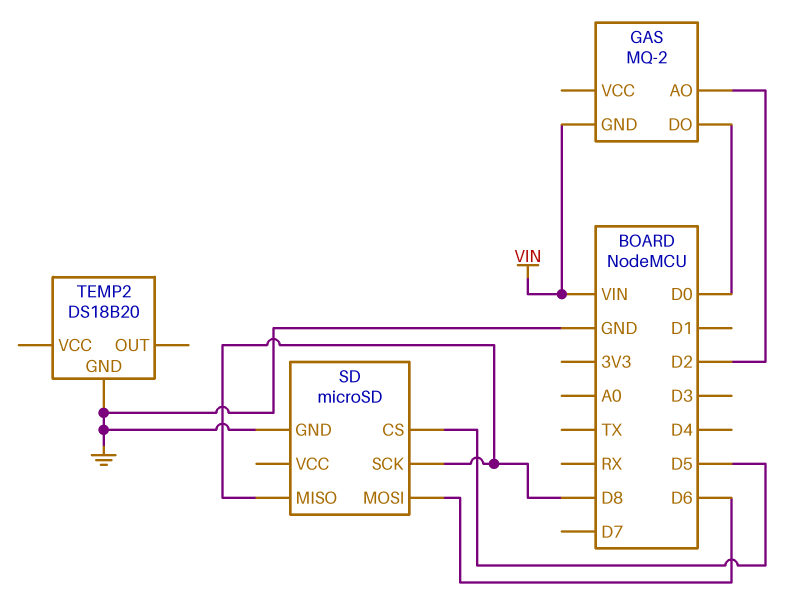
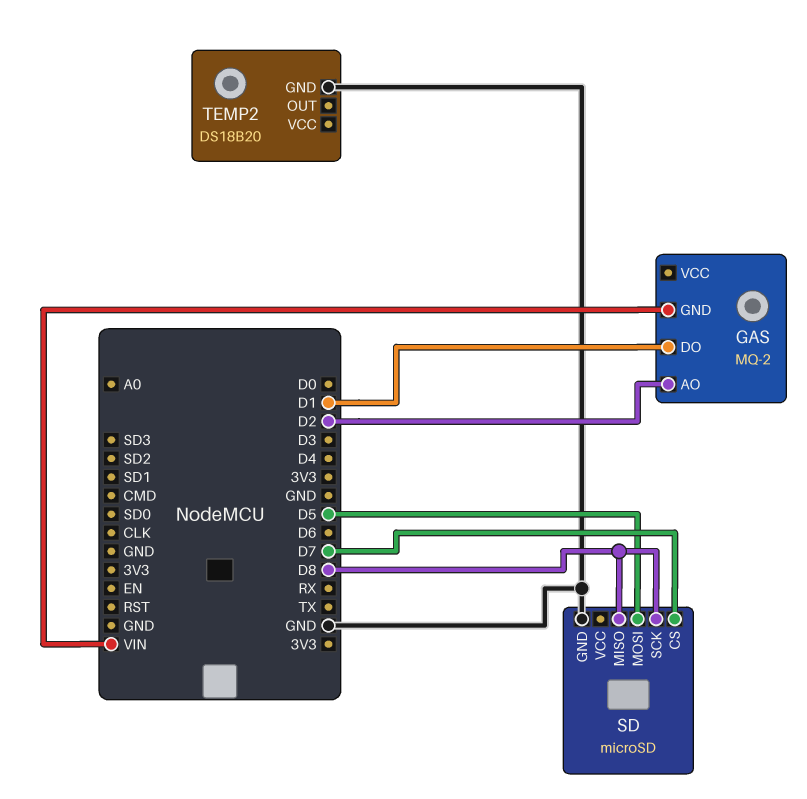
GAS pin DO: D0 -> D1
SD pin CS: D5 -> D7
SD pin MOSI: D6 -> D5

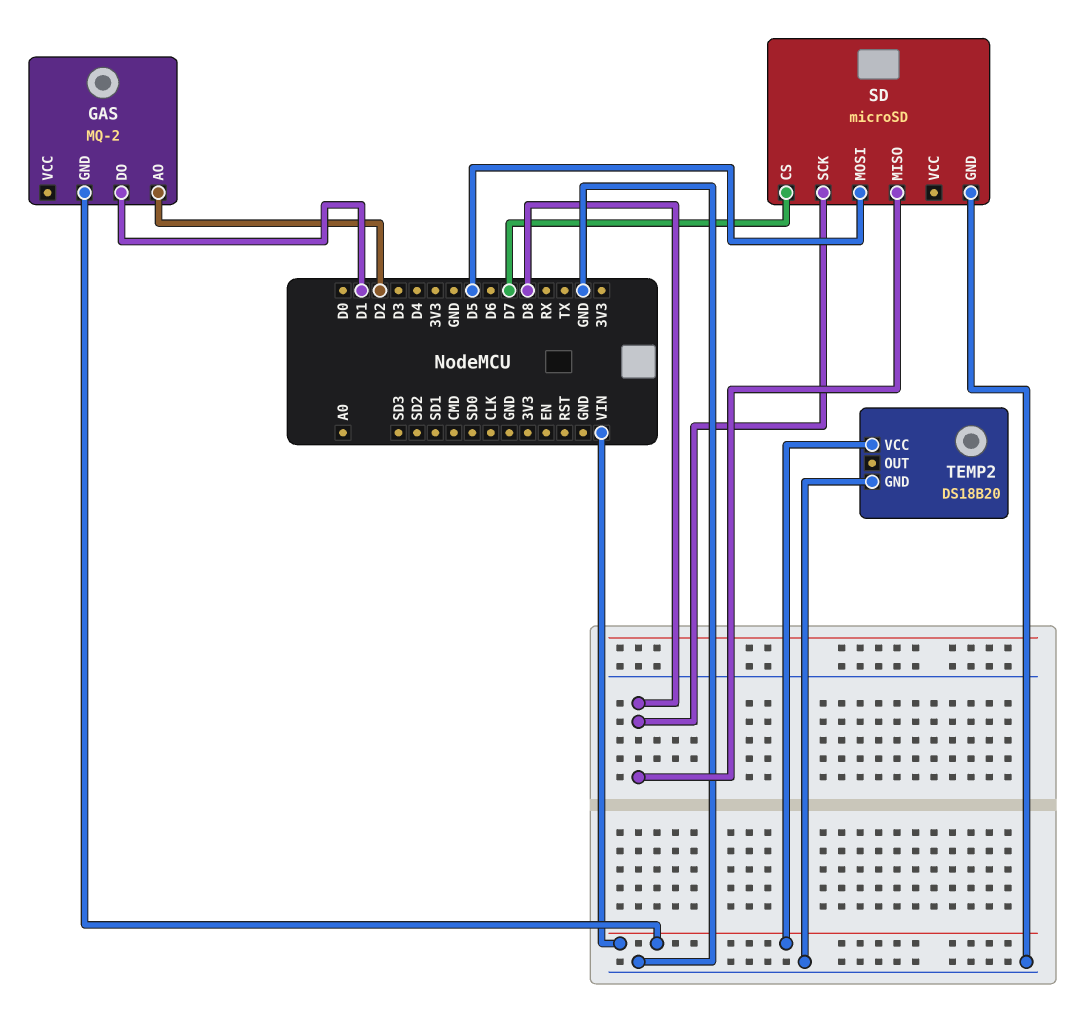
TEMP2 pin VCC: none -> VIN

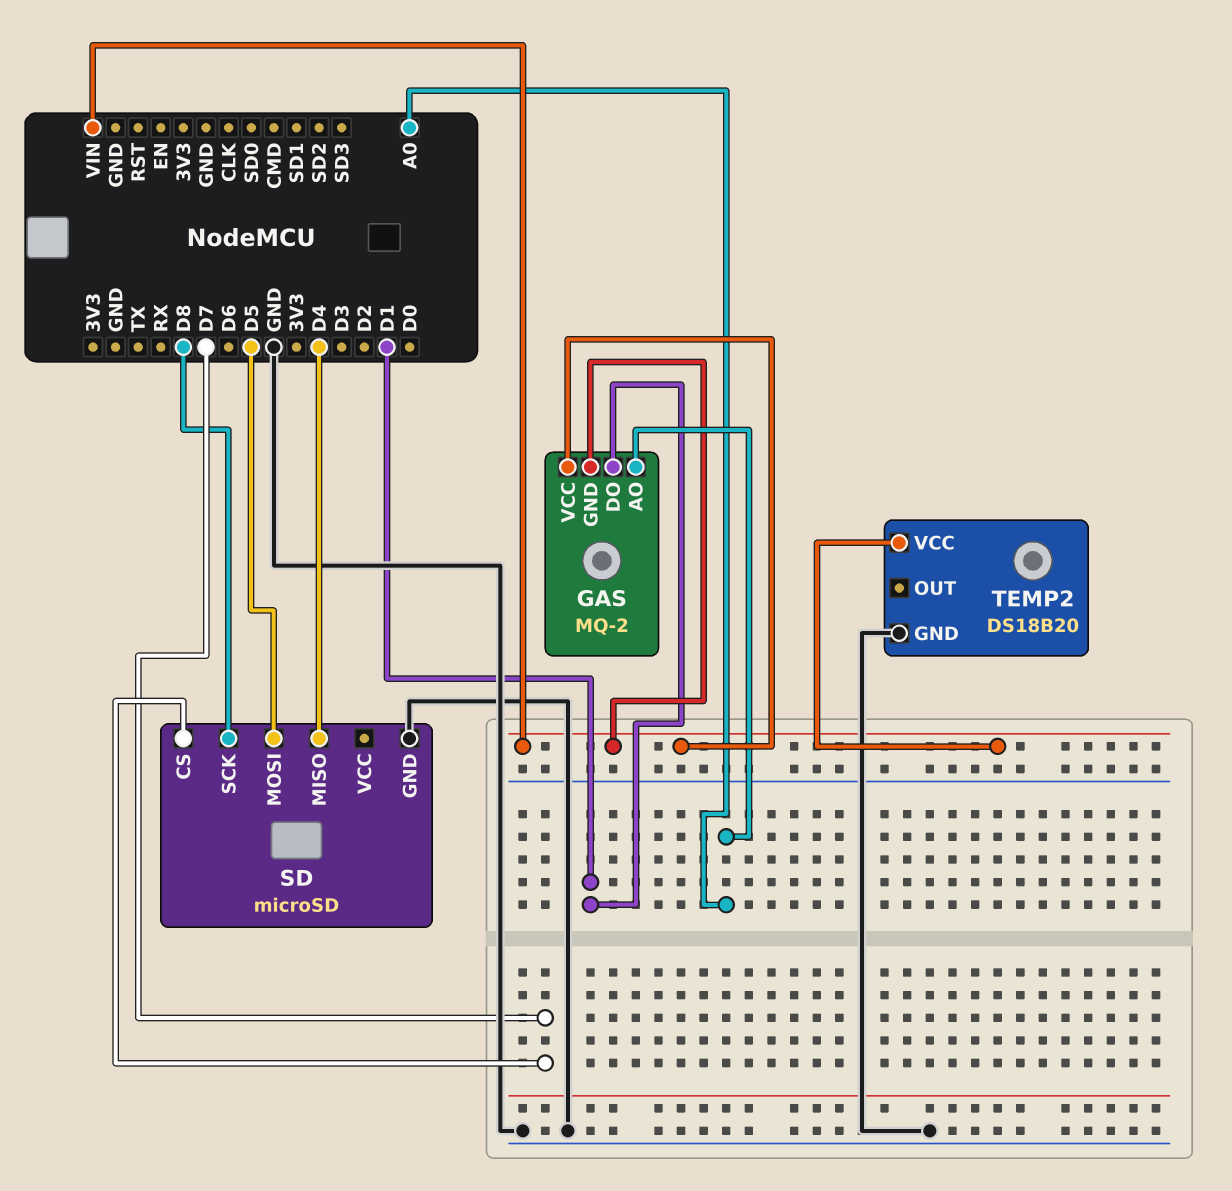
GAS pin AO: D2 -> A0
GAS pin VCC: none -> VIN
SD pin MISO: D8 -> D4

